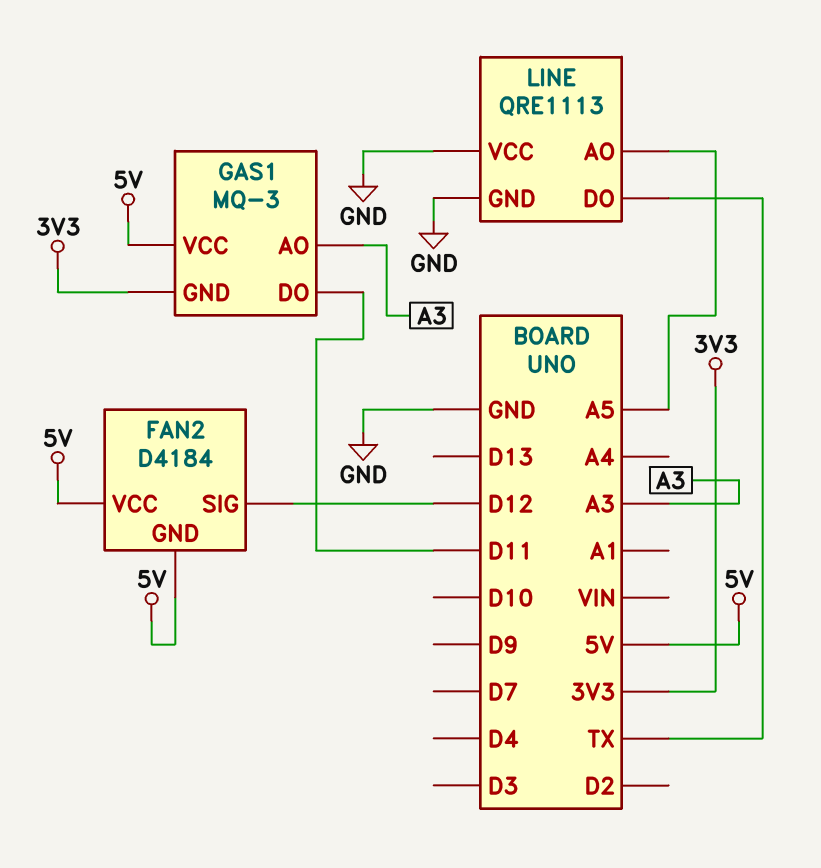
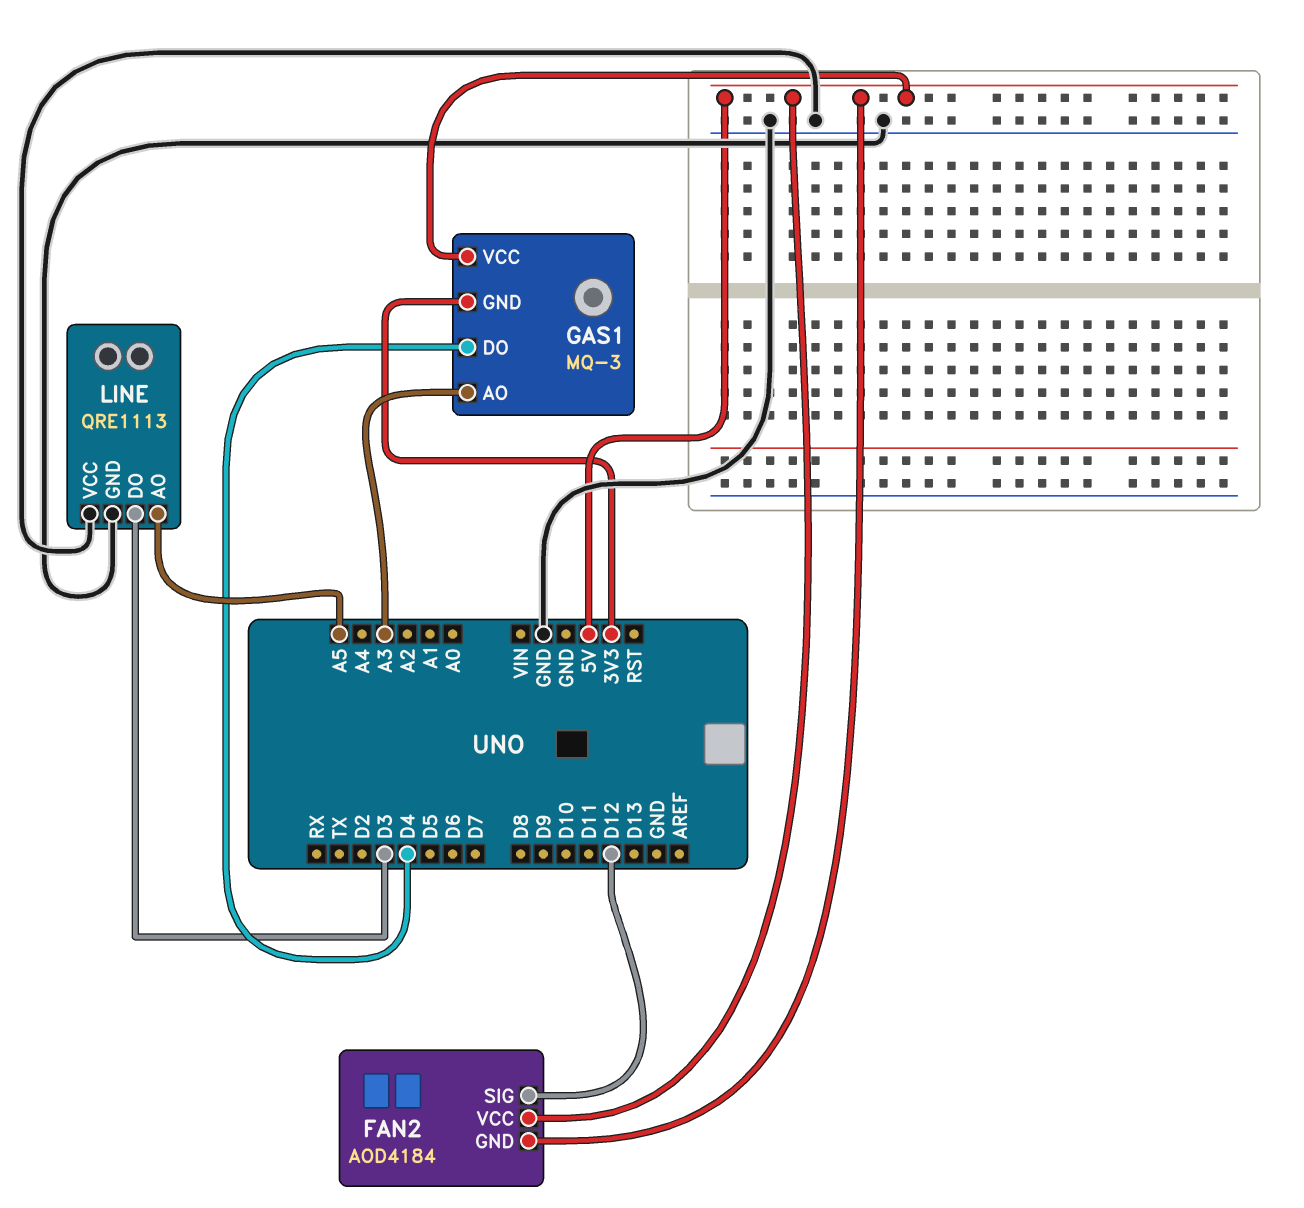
FAN2: D4184 -> AOD4184
GAS1 pin DO: D11 -> D4
LINE pin DO: TX -> D3

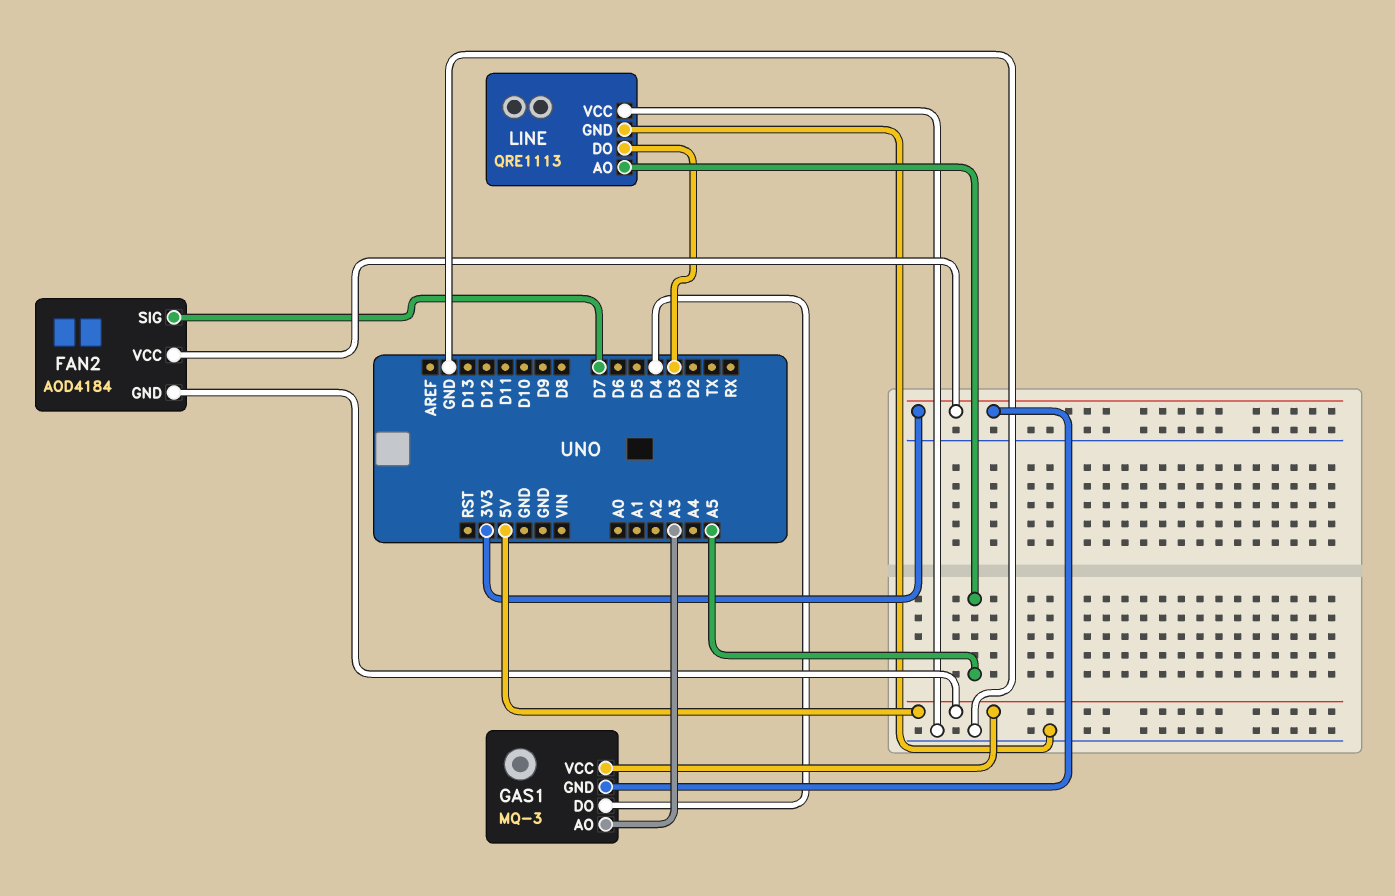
FAN2 pin SIG: D12 -> D7
FAN2 pin VCC: 5V -> 3V3

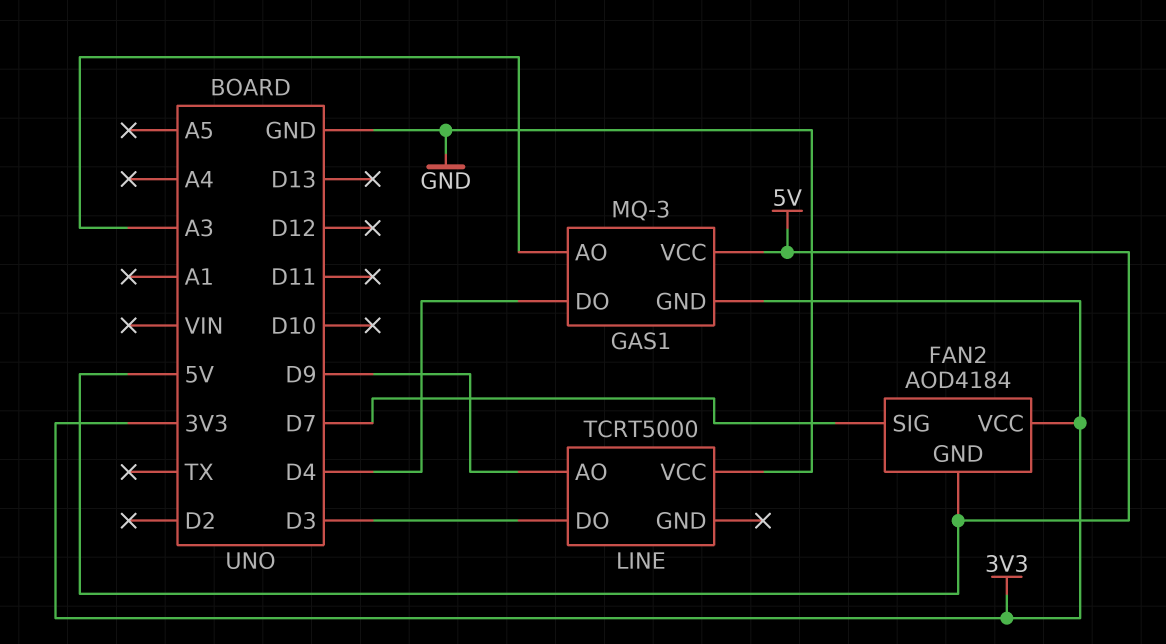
LINE: QRE1113 -> TCRT5000
LINE pin AO: A5 -> D9
LINE pin GND: GND -> none

